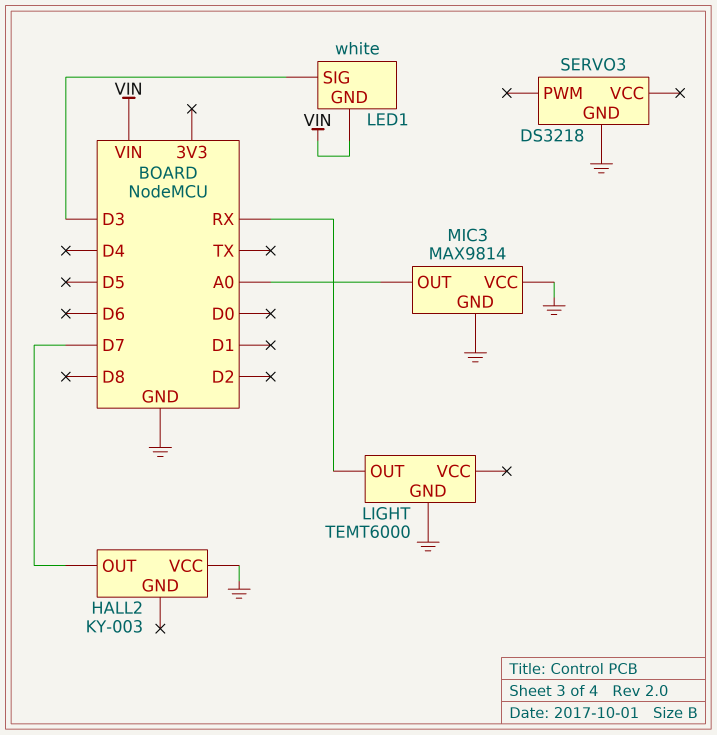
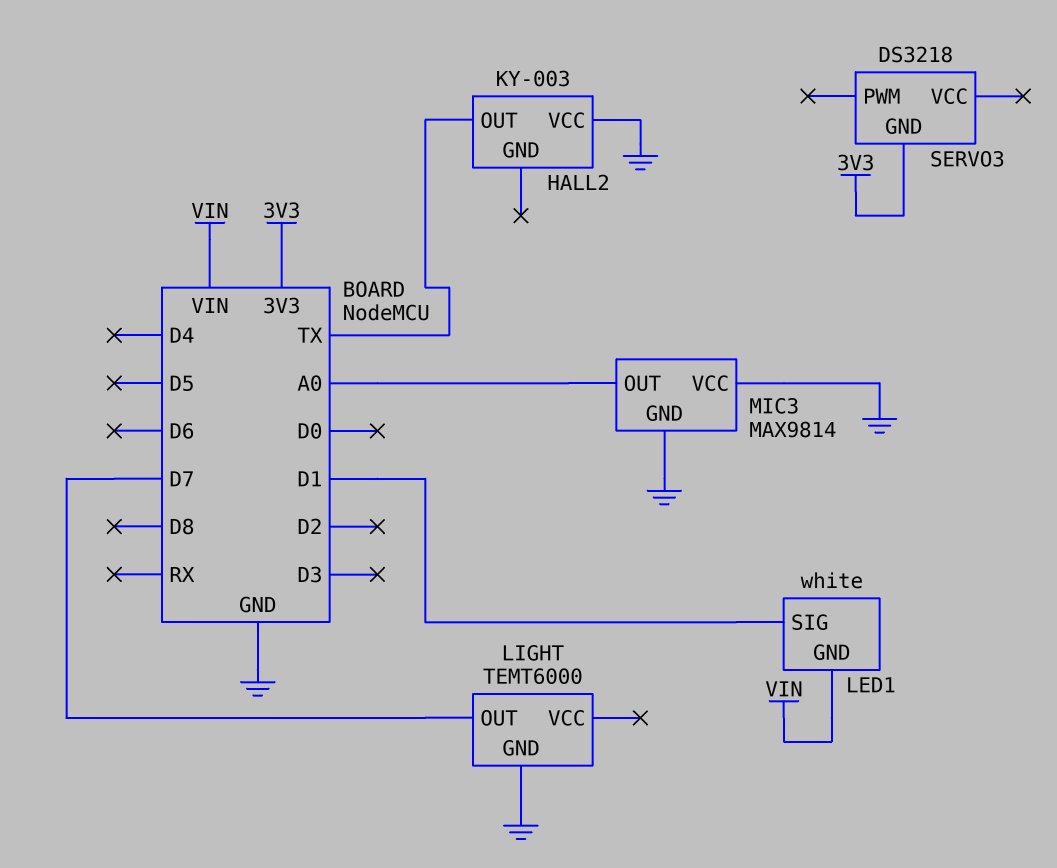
HALL2 pin OUT: D7 -> TX
LED1 pin SIG: D3 -> D1
LIGHT pin OUT: RX -> D7
SERVO3 pin GND: GND -> 3V3

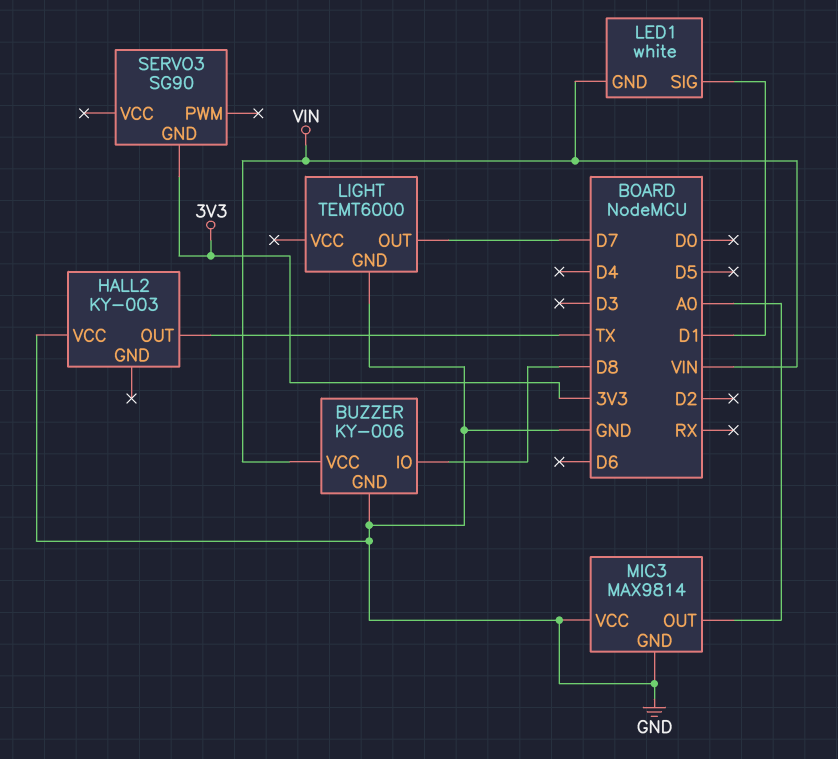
BUZZER: none -> KY-006
BUZZER pin GND: none -> GND
BUZZER pin IO: none -> D8
BUZZER pin VCC: none -> VIN
SERVO3: DS3218 -> SG90

